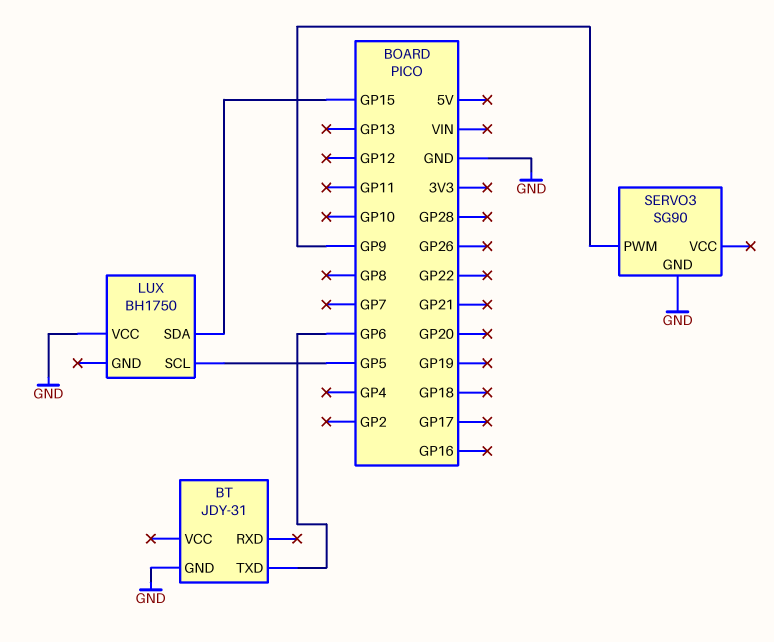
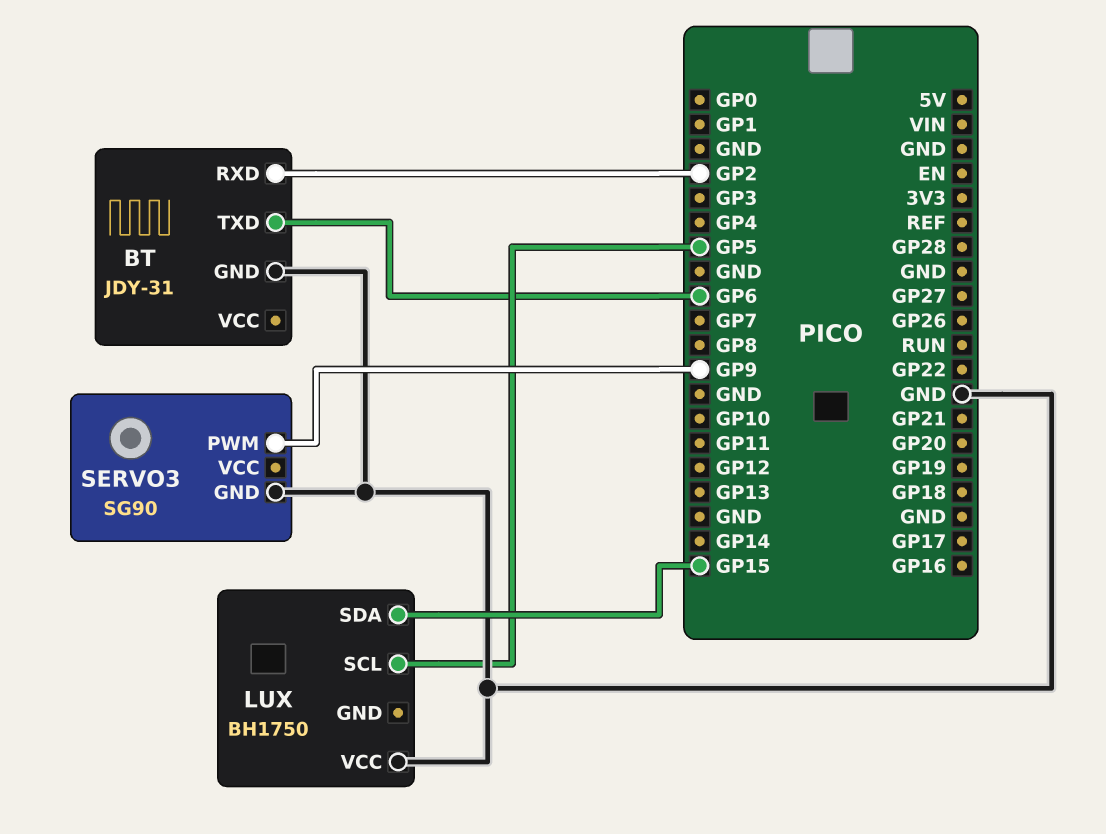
BT pin RXD: none -> GP2

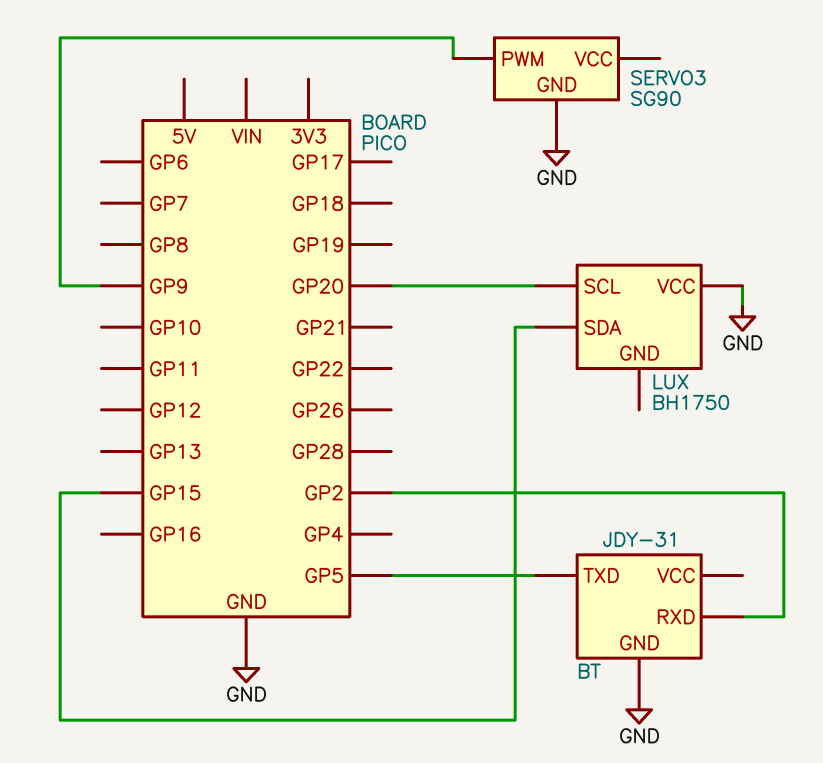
BT pin TXD: GP6 -> GP5
LUX pin SCL: GP5 -> GP20

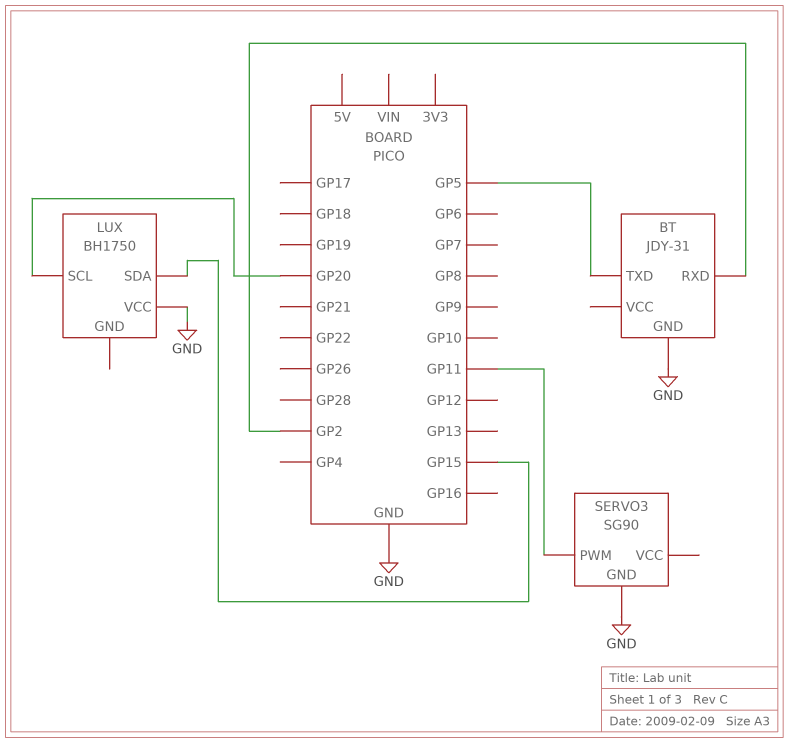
SERVO3 pin PWM: GP9 -> GP11

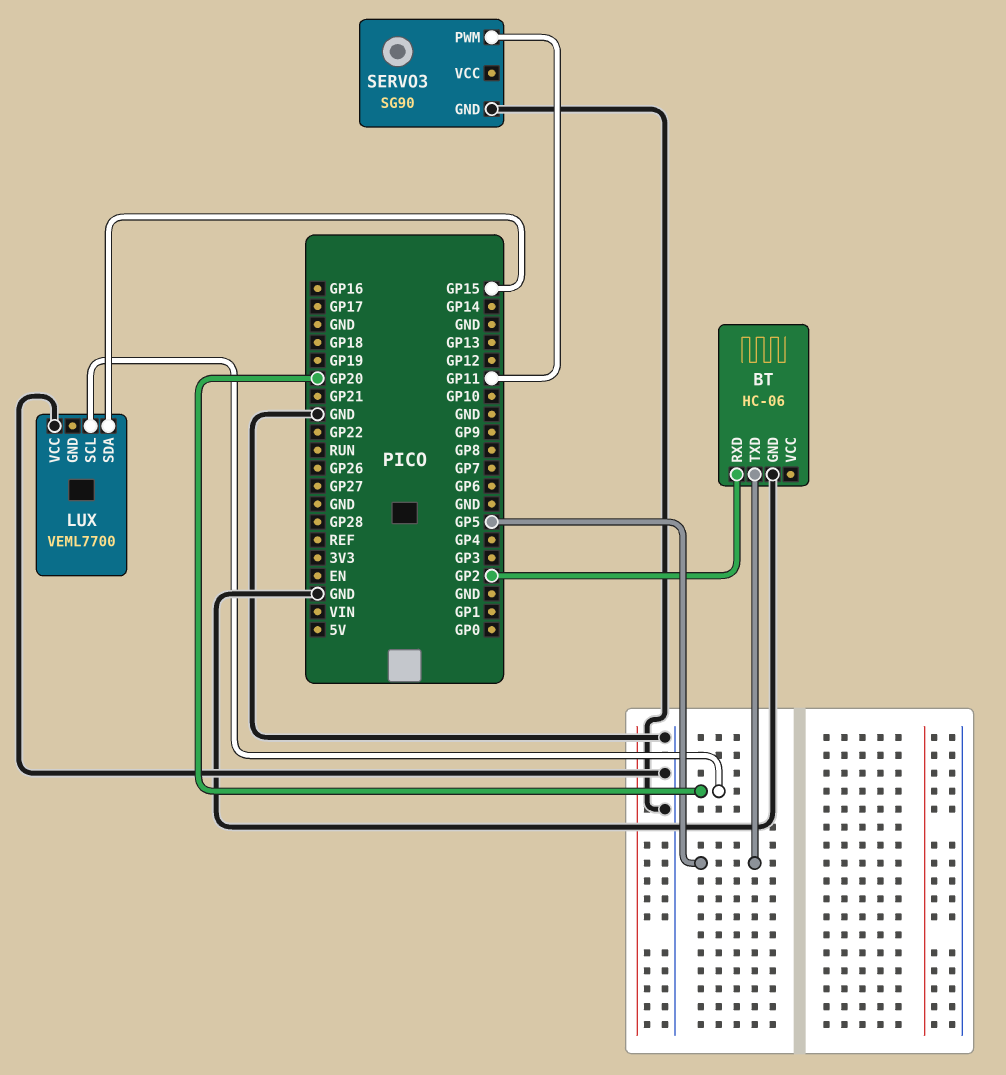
BT: JDY-31 -> HC-06
LUX: BH1750 -> VEML7700

